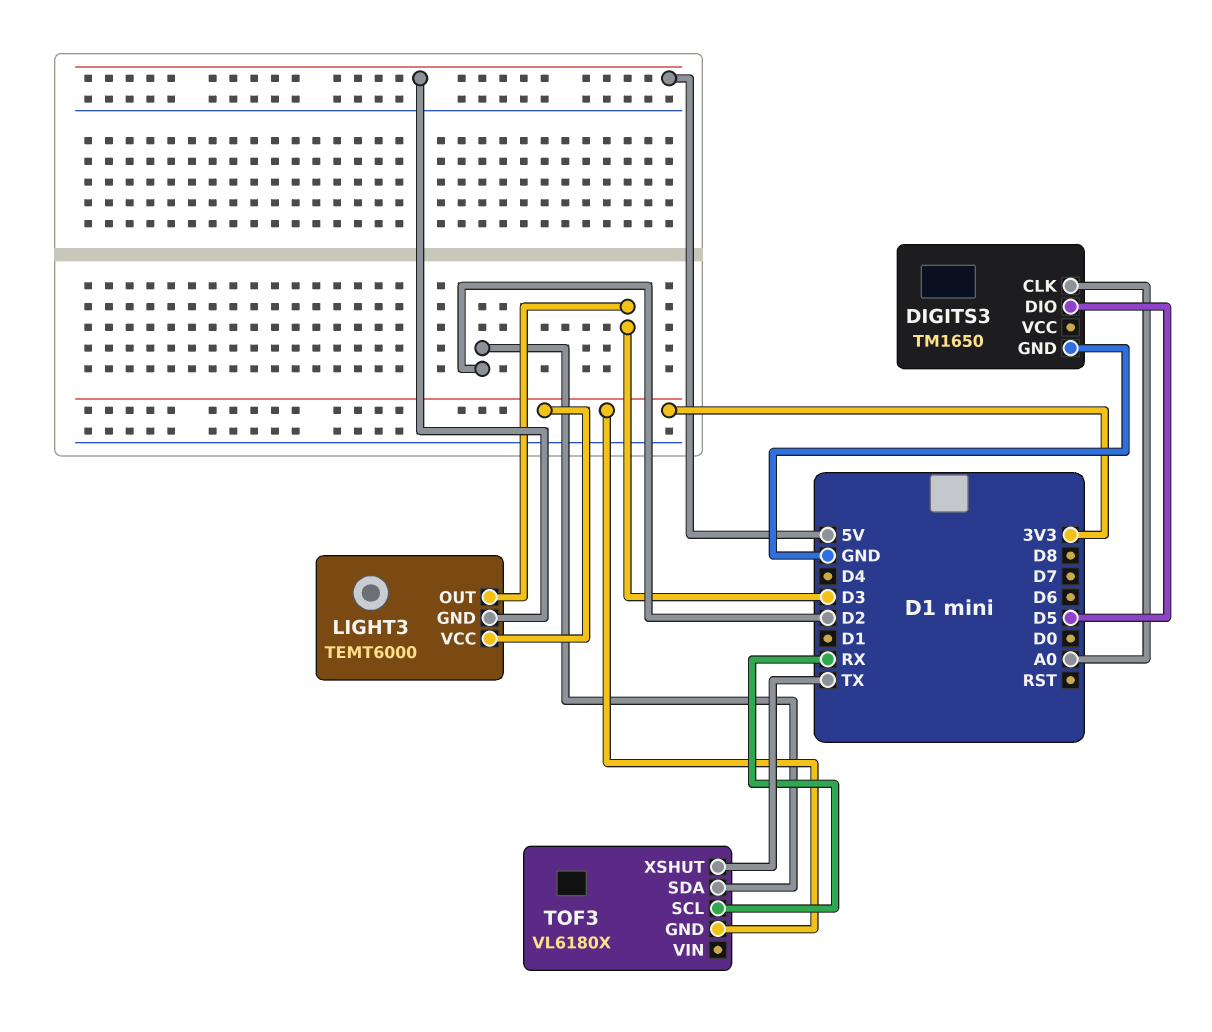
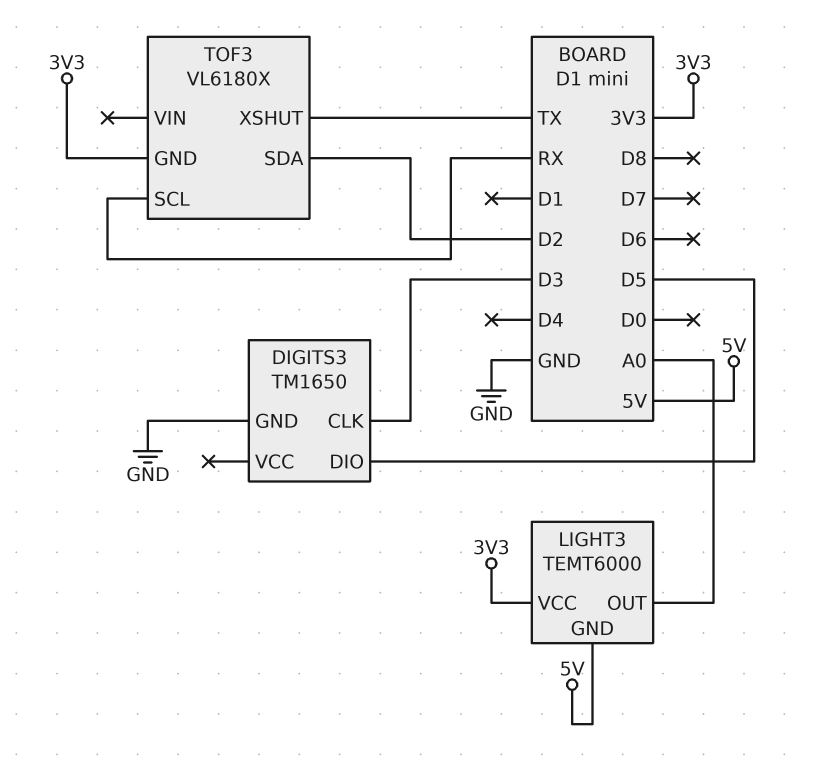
DIGITS3 pin CLK: A0 -> D3
LIGHT3 pin OUT: D3 -> A0

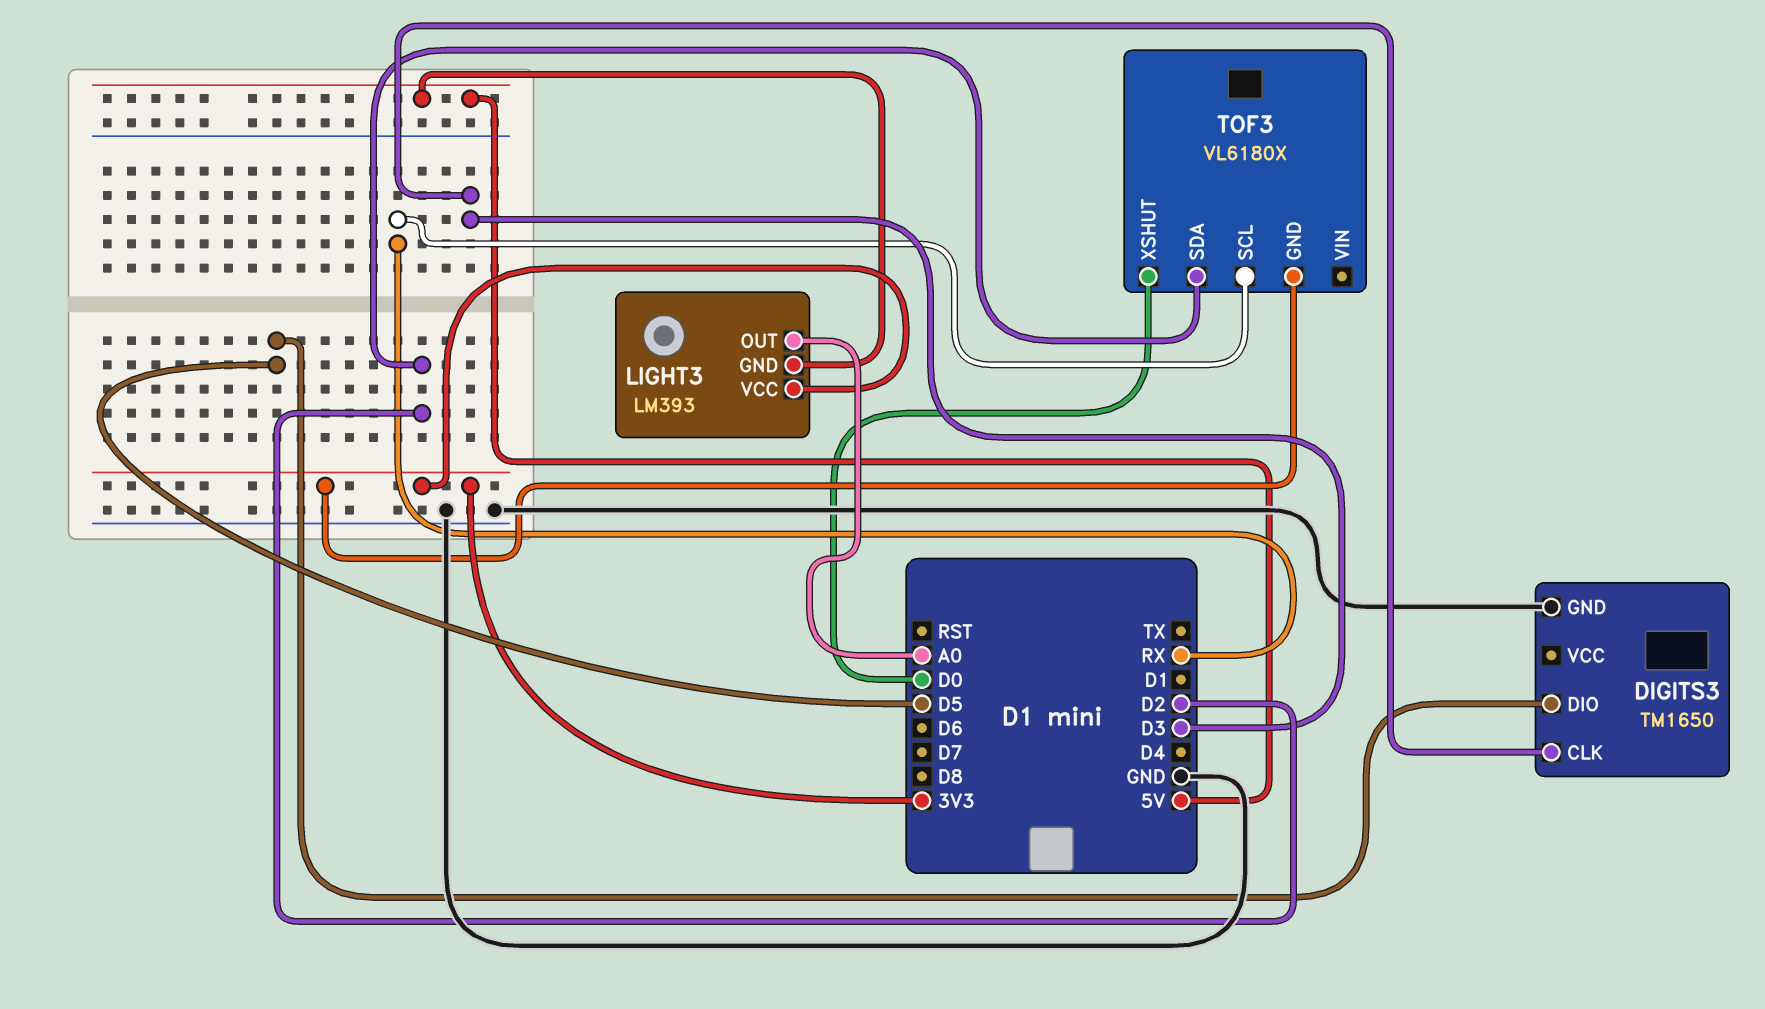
LIGHT3: TEMT6000 -> LM393
TOF3 pin XSHUT: TX -> D0

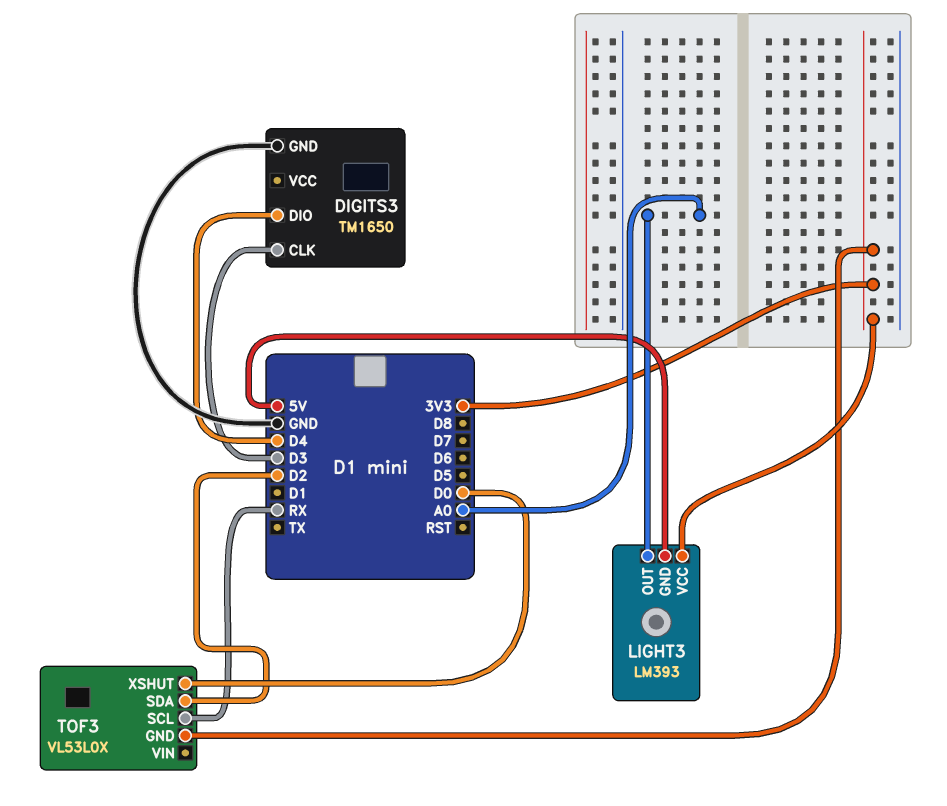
DIGITS3 pin DIO: D5 -> D4
TOF3: VL6180X -> VL53L0X

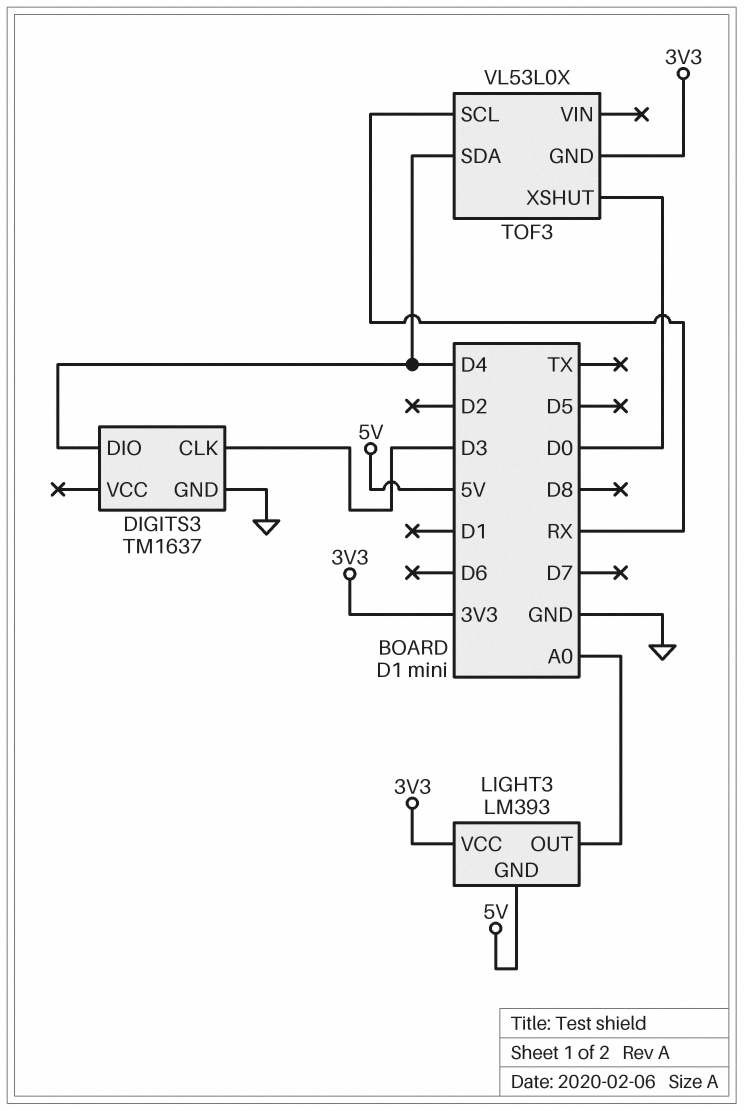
DIGITS3: TM1650 -> TM1637
TOF3 pin SDA: D2 -> D4

